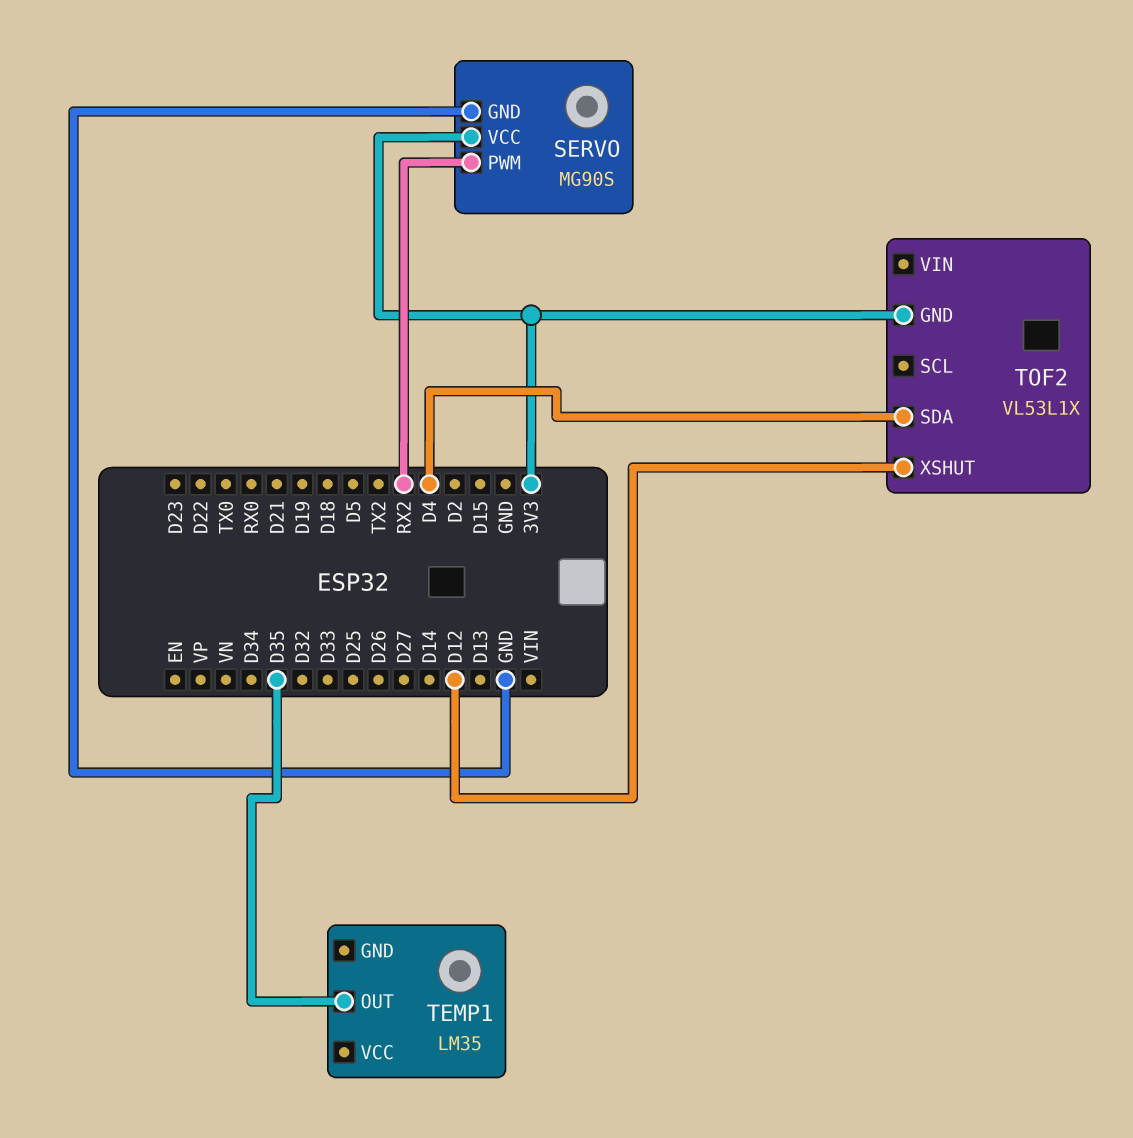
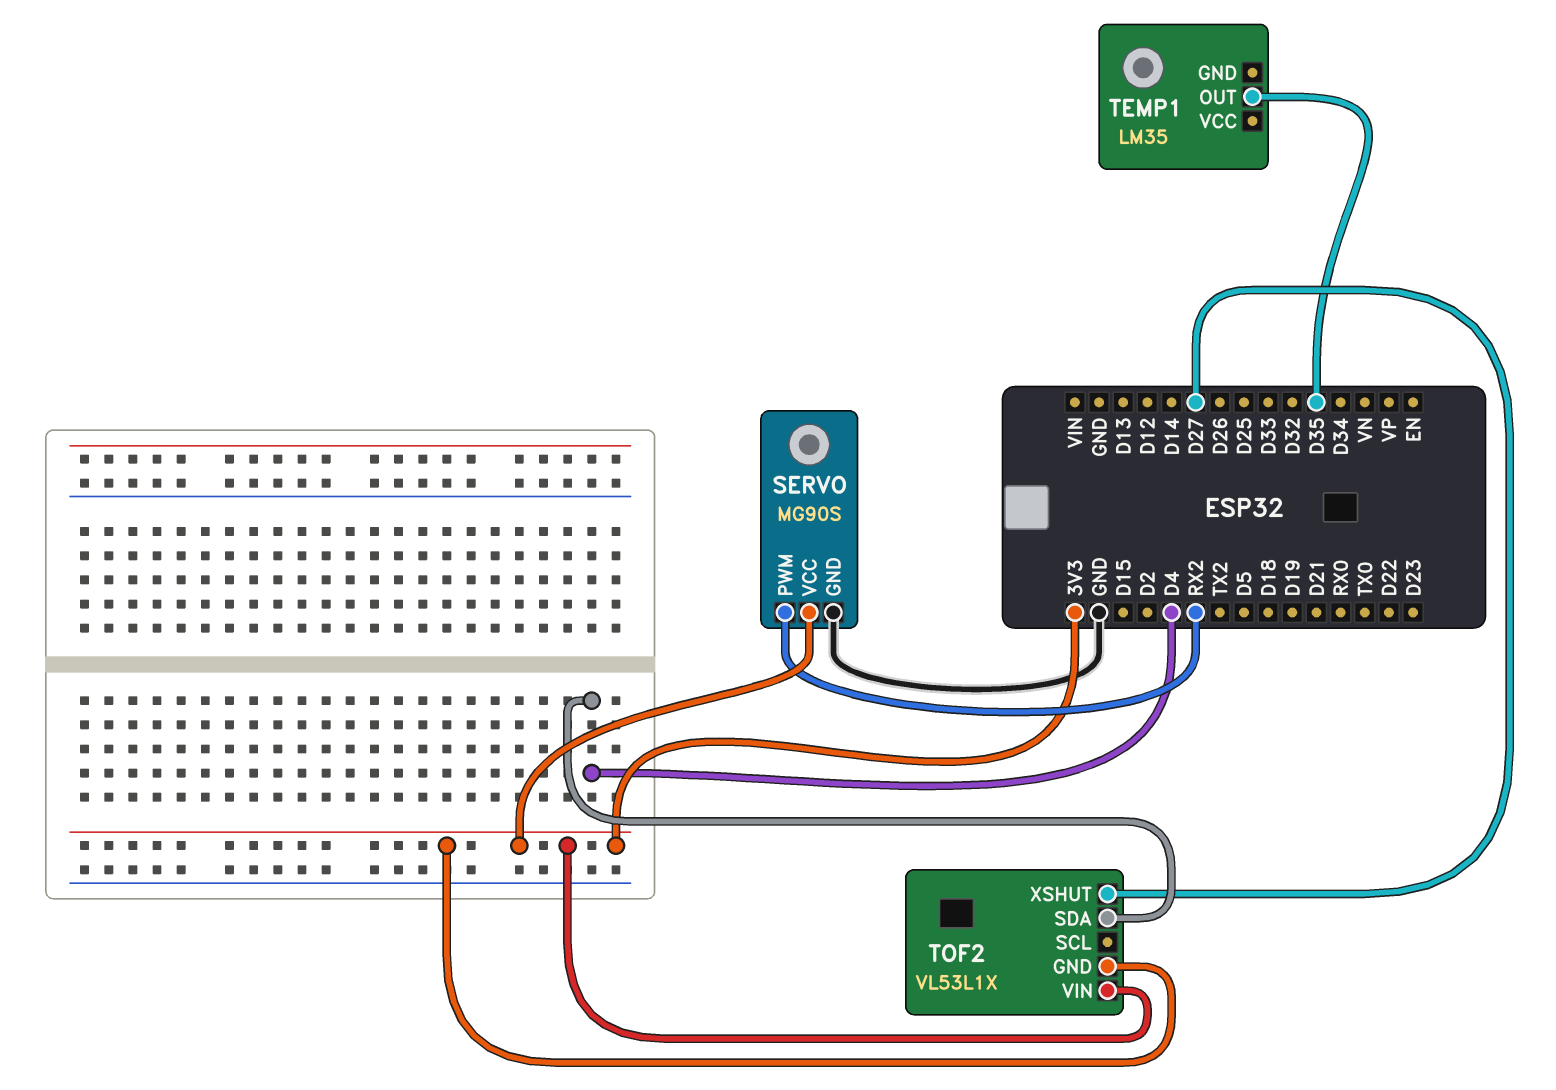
TOF2 pin VIN: none -> 3V3
TOF2 pin XSHUT: D12 -> D27

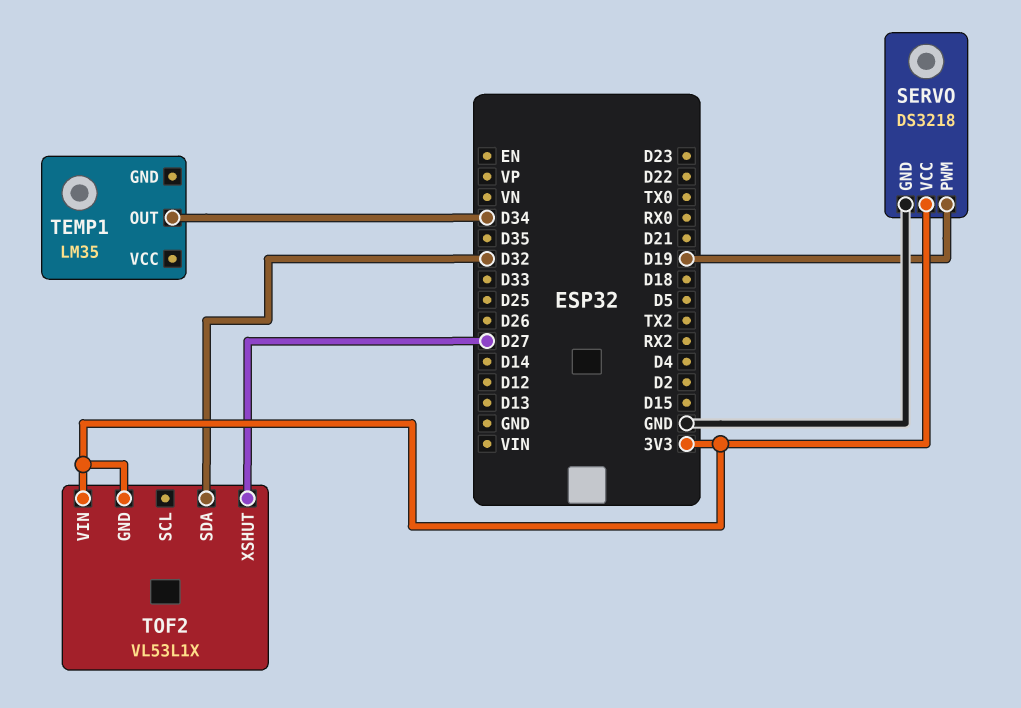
SERVO: MG90S -> DS3218
SERVO pin PWM: RX2 -> D19
TEMP1 pin OUT: D35 -> D34
TOF2 pin SDA: D4 -> D32

